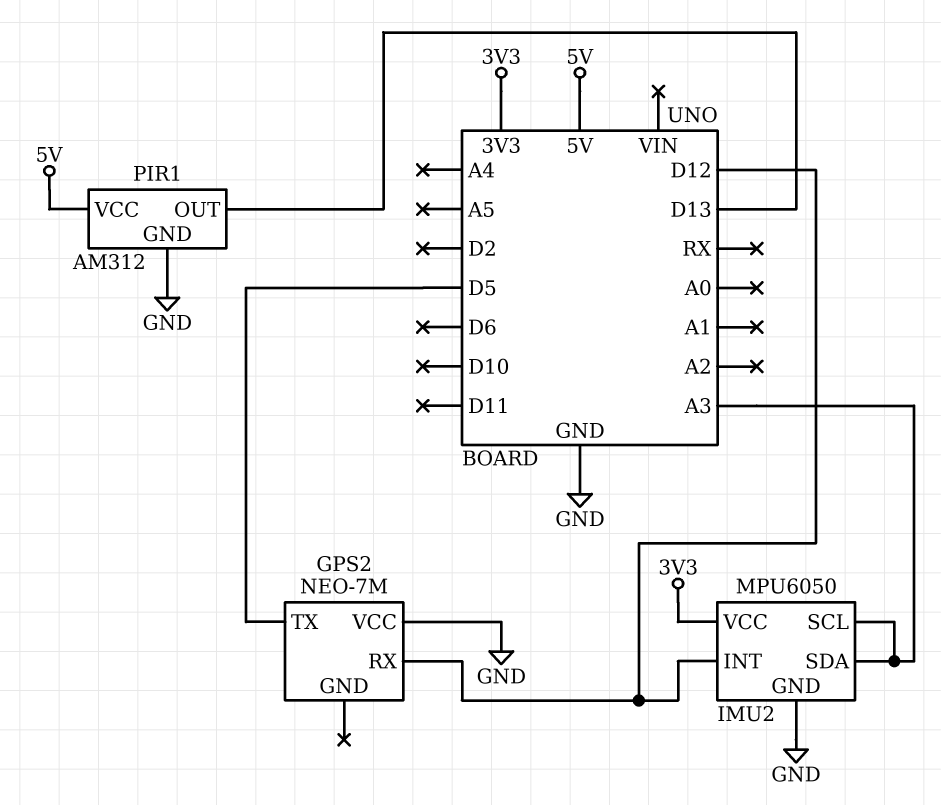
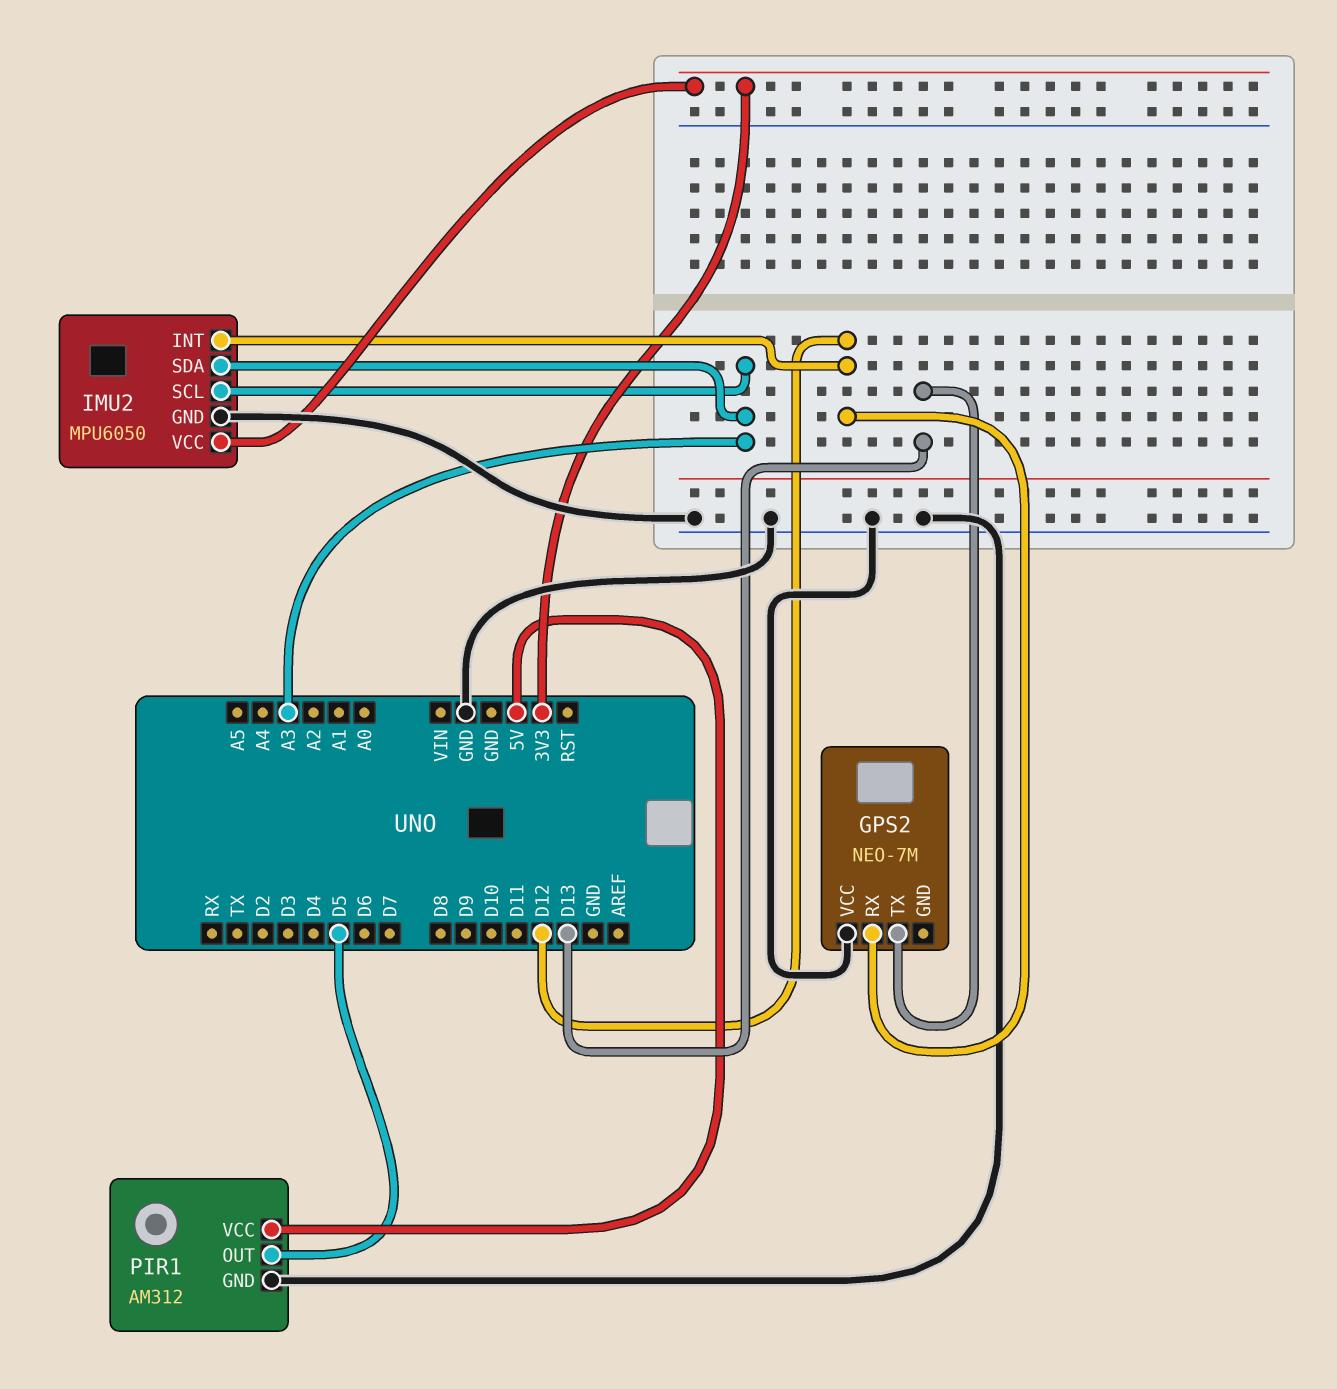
GPS2 pin TX: D5 -> D13
PIR1 pin OUT: D13 -> D5

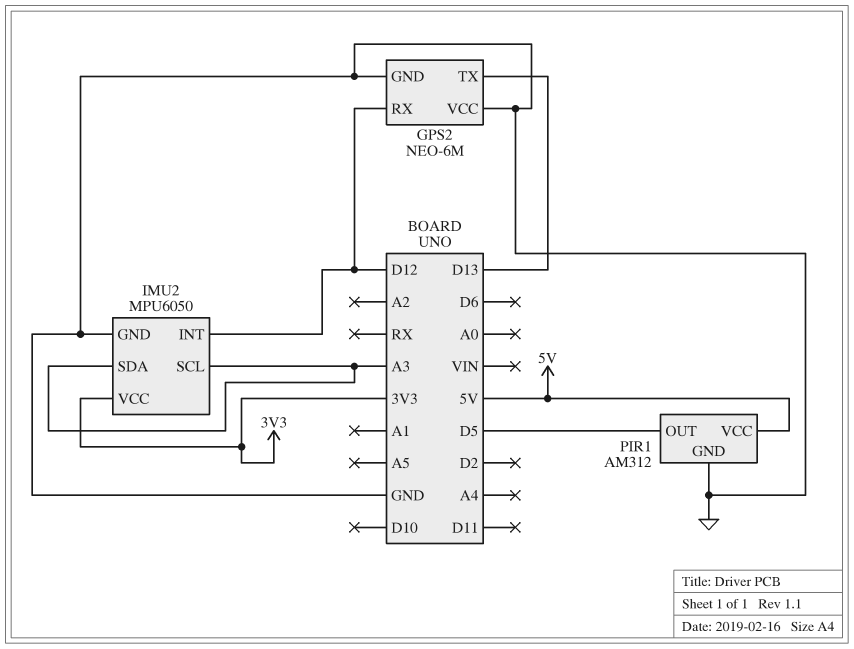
GPS2: NEO-7M -> NEO-6M
GPS2 pin GND: none -> GND

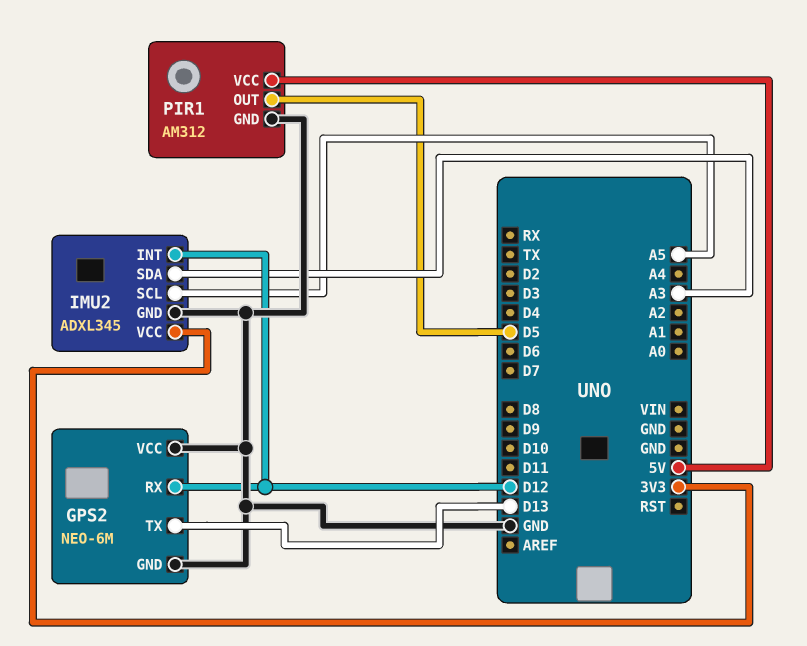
IMU2: MPU6050 -> ADXL345
IMU2 pin SCL: A3 -> A5

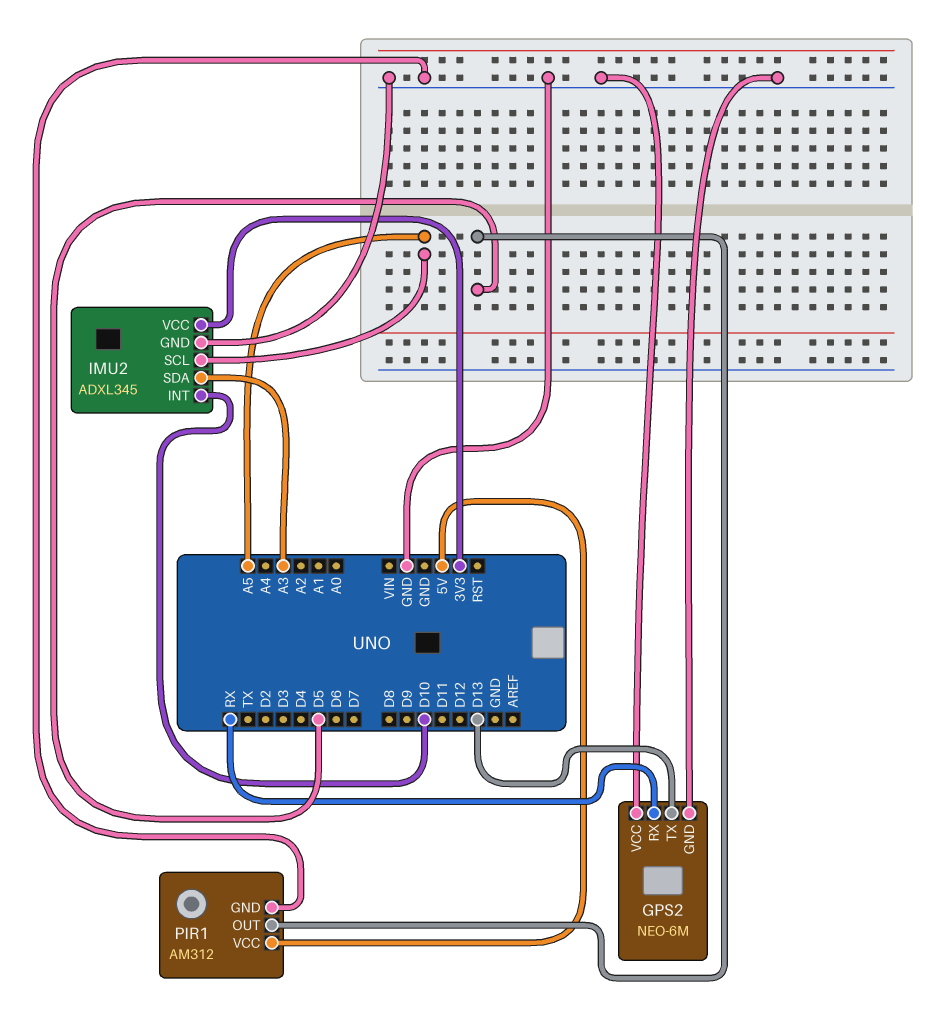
GPS2 pin RX: D12 -> RX
IMU2 pin INT: D12 -> D10

